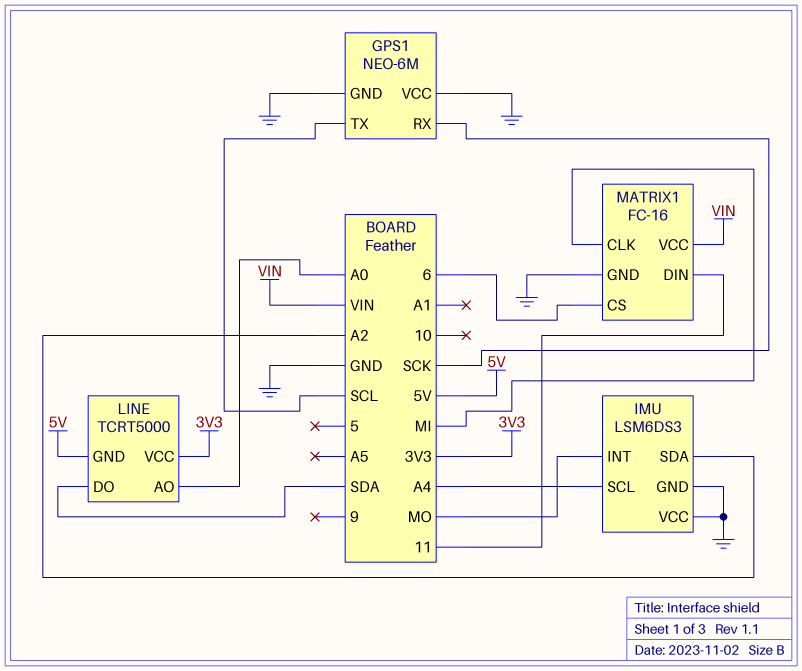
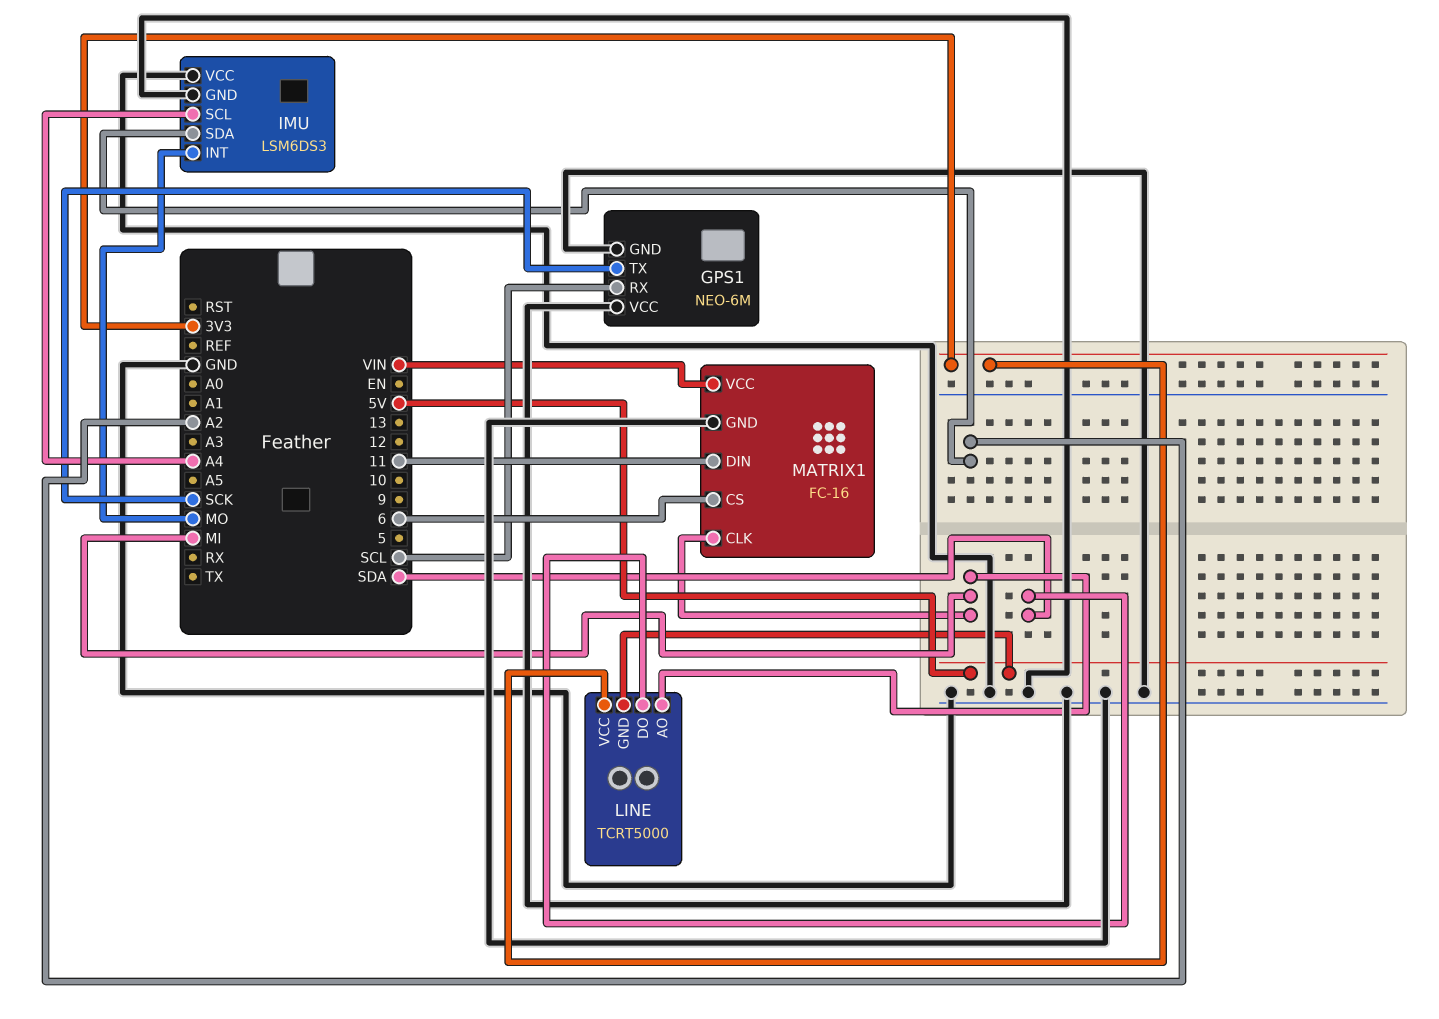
GPS1 pin RX: SCK -> SCL
GPS1 pin TX: SCL -> SCK
LINE pin AO: A0 -> MI

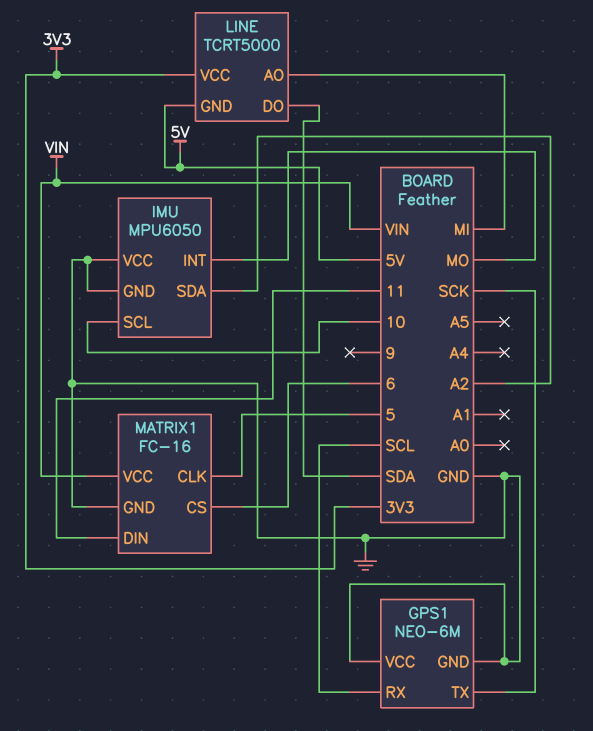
IMU: LSM6DS3 -> MPU6050
IMU pin SCL: A4 -> 10
MATRIX1 pin CLK: MI -> 5

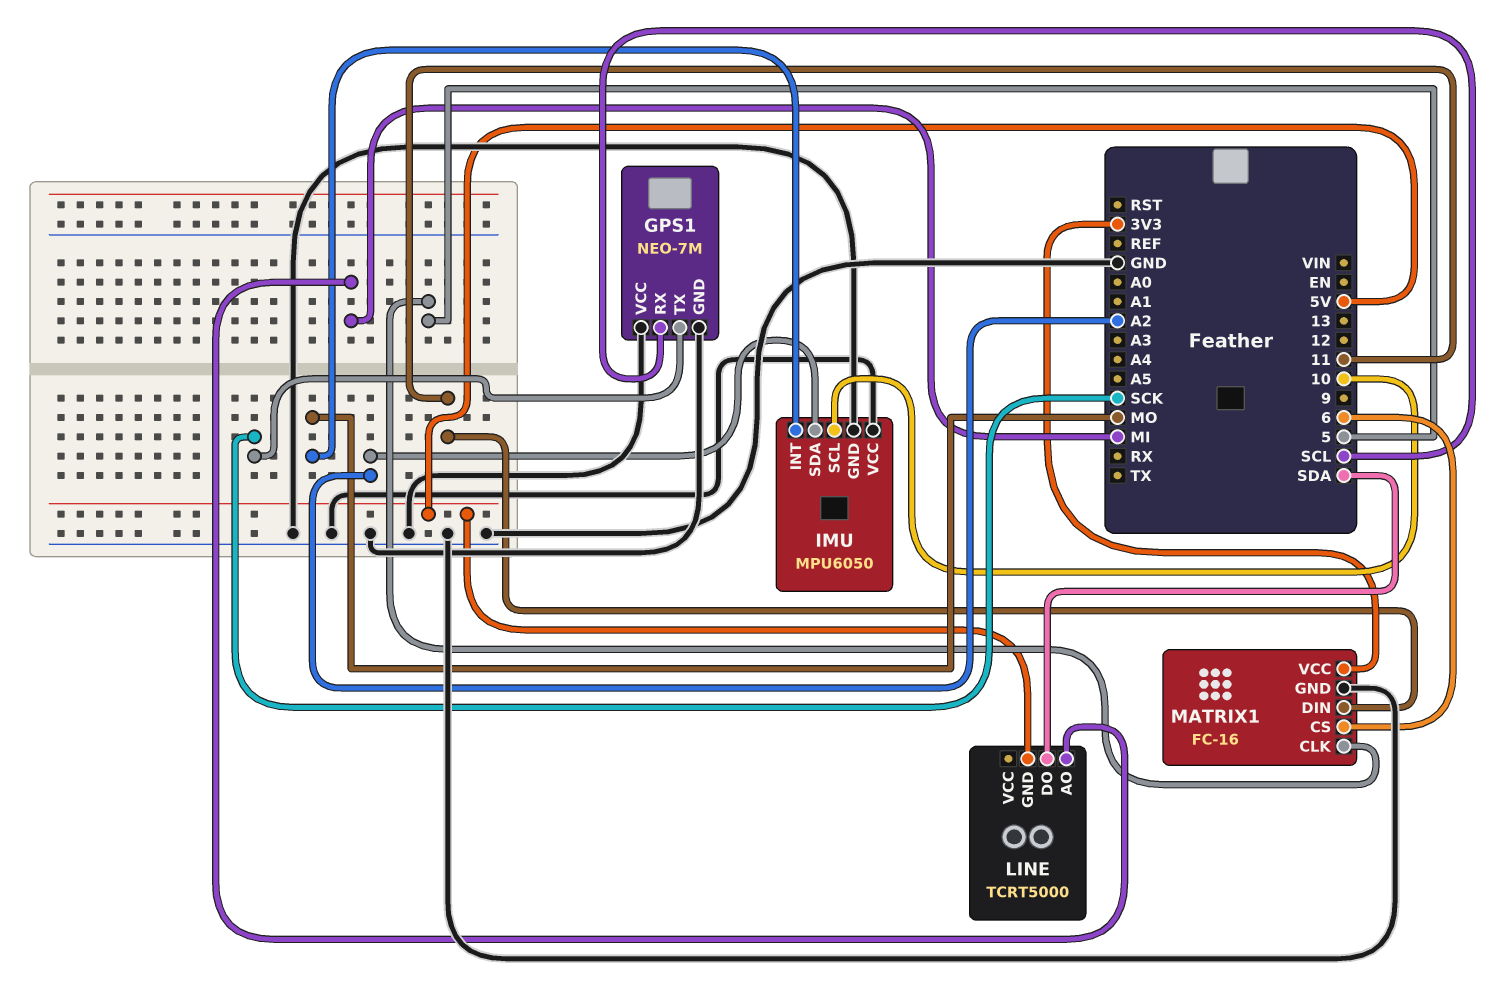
GPS1: NEO-6M -> NEO-7M
LINE pin VCC: 3V3 -> none
MATRIX1 pin VCC: VIN -> 3V3

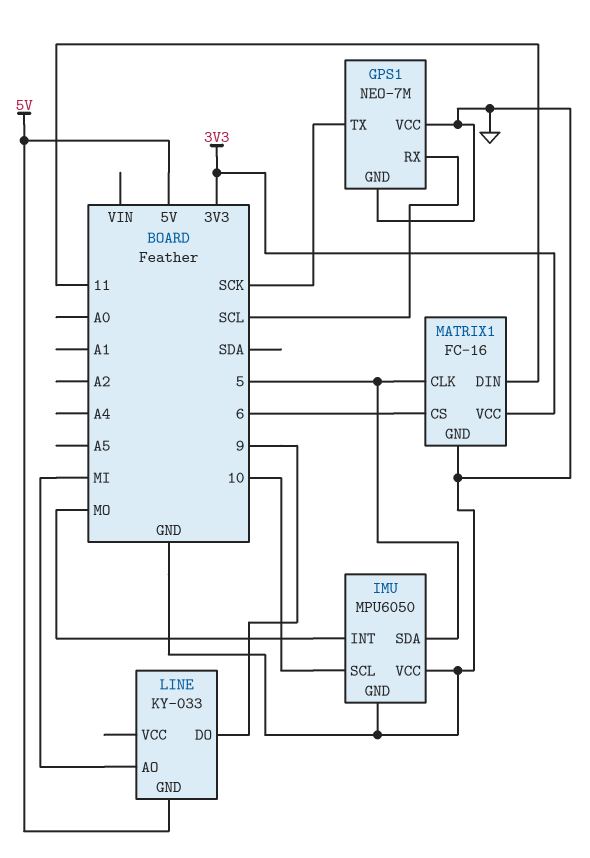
IMU pin SDA: A2 -> 5
LINE: TCRT5000 -> KY-033
LINE pin DO: SDA -> 9

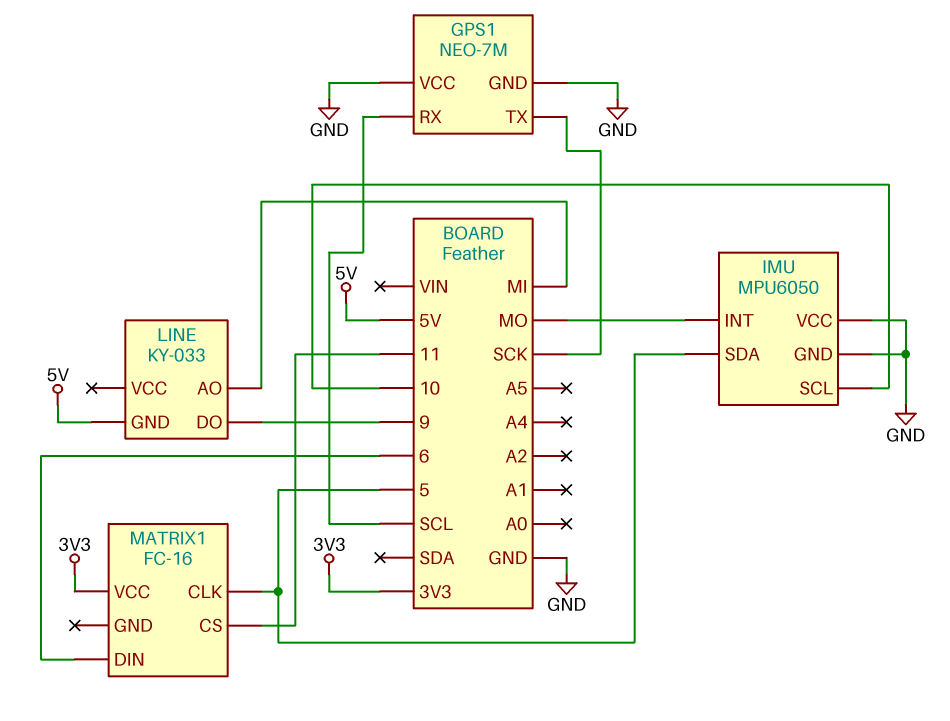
MATRIX1 pin CS: 6 -> 11
MATRIX1 pin DIN: 11 -> 6
MATRIX1 pin GND: GND -> none

